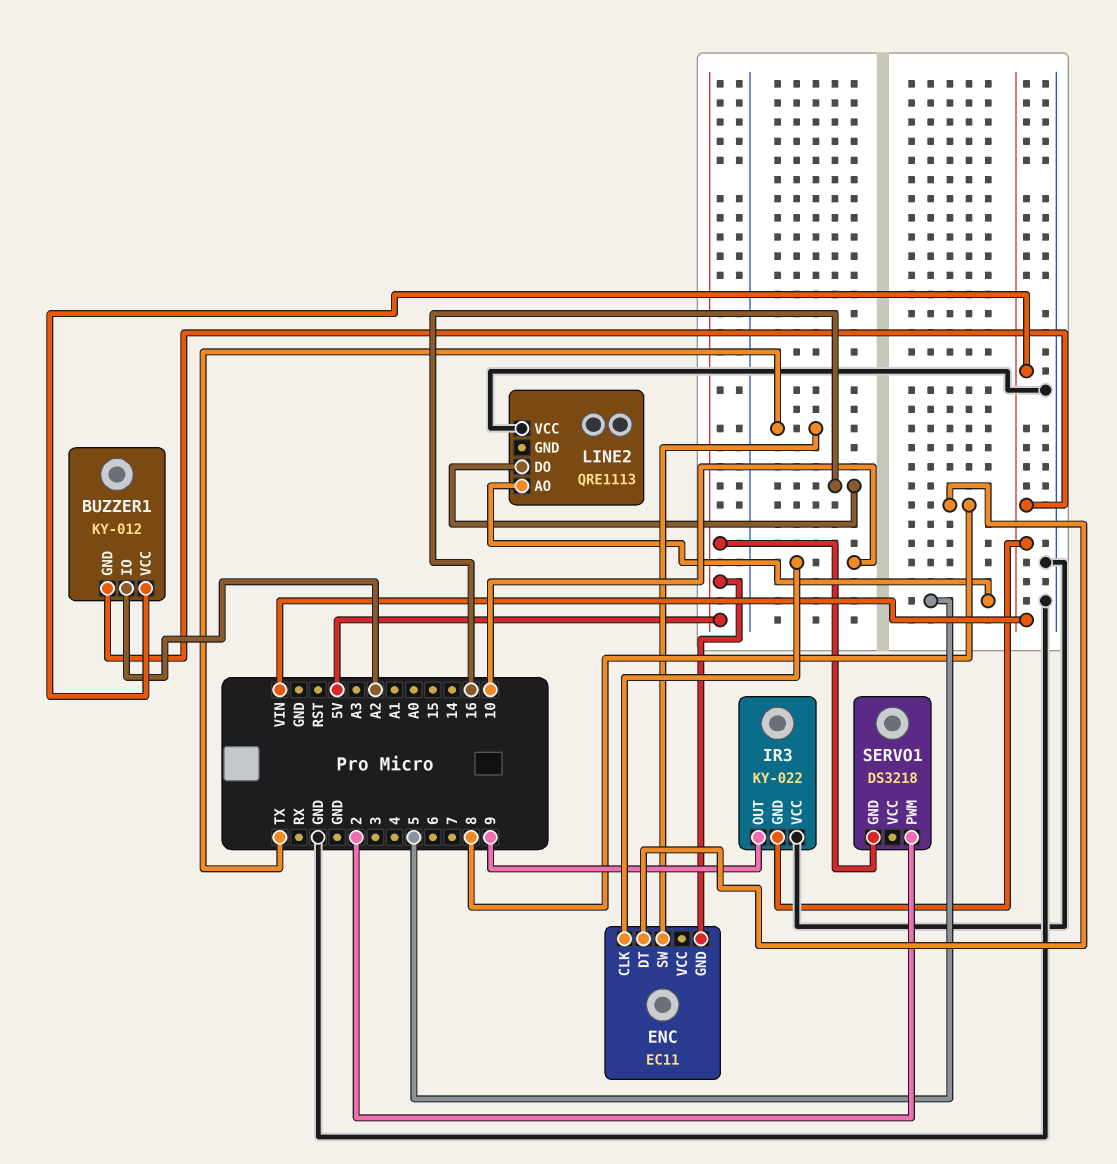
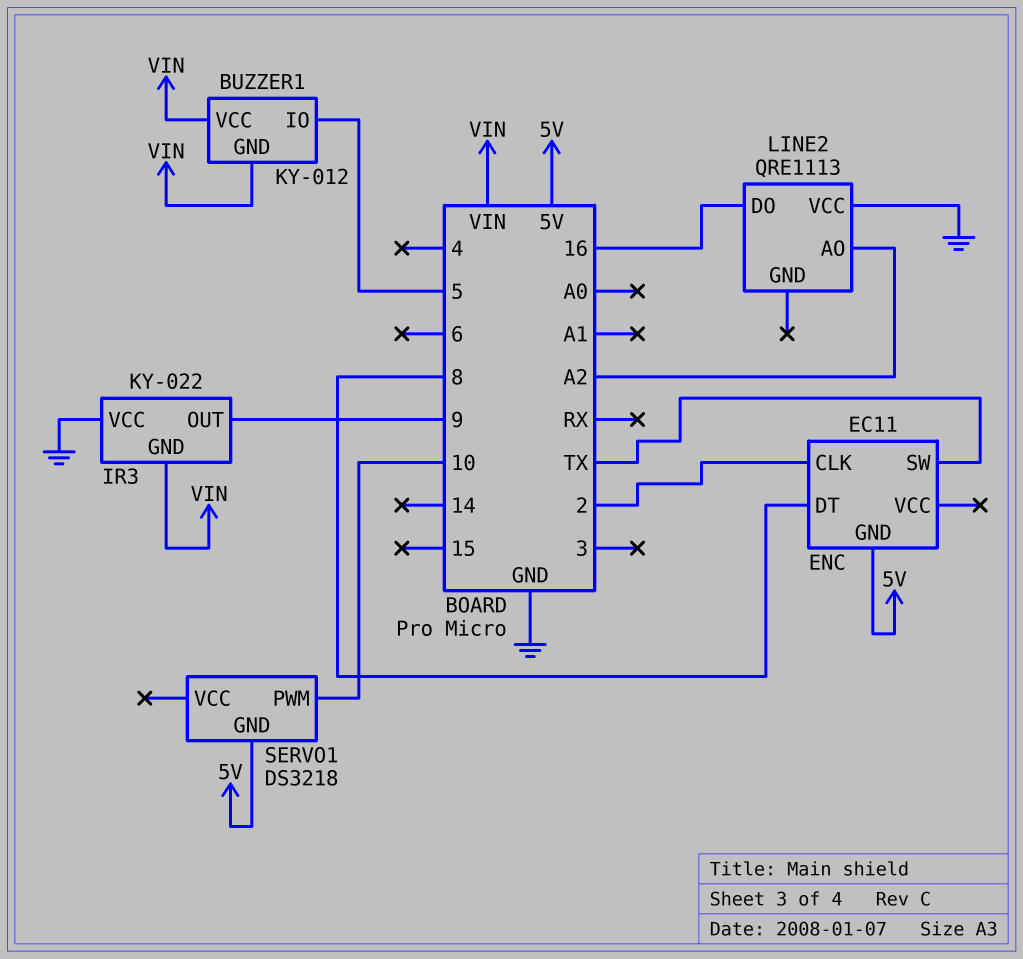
BUZZER1 pin IO: A2 -> 5
ENC pin CLK: 10 -> 2
LINE2 pin AO: 5 -> A2
SERVO1 pin PWM: 2 -> 10

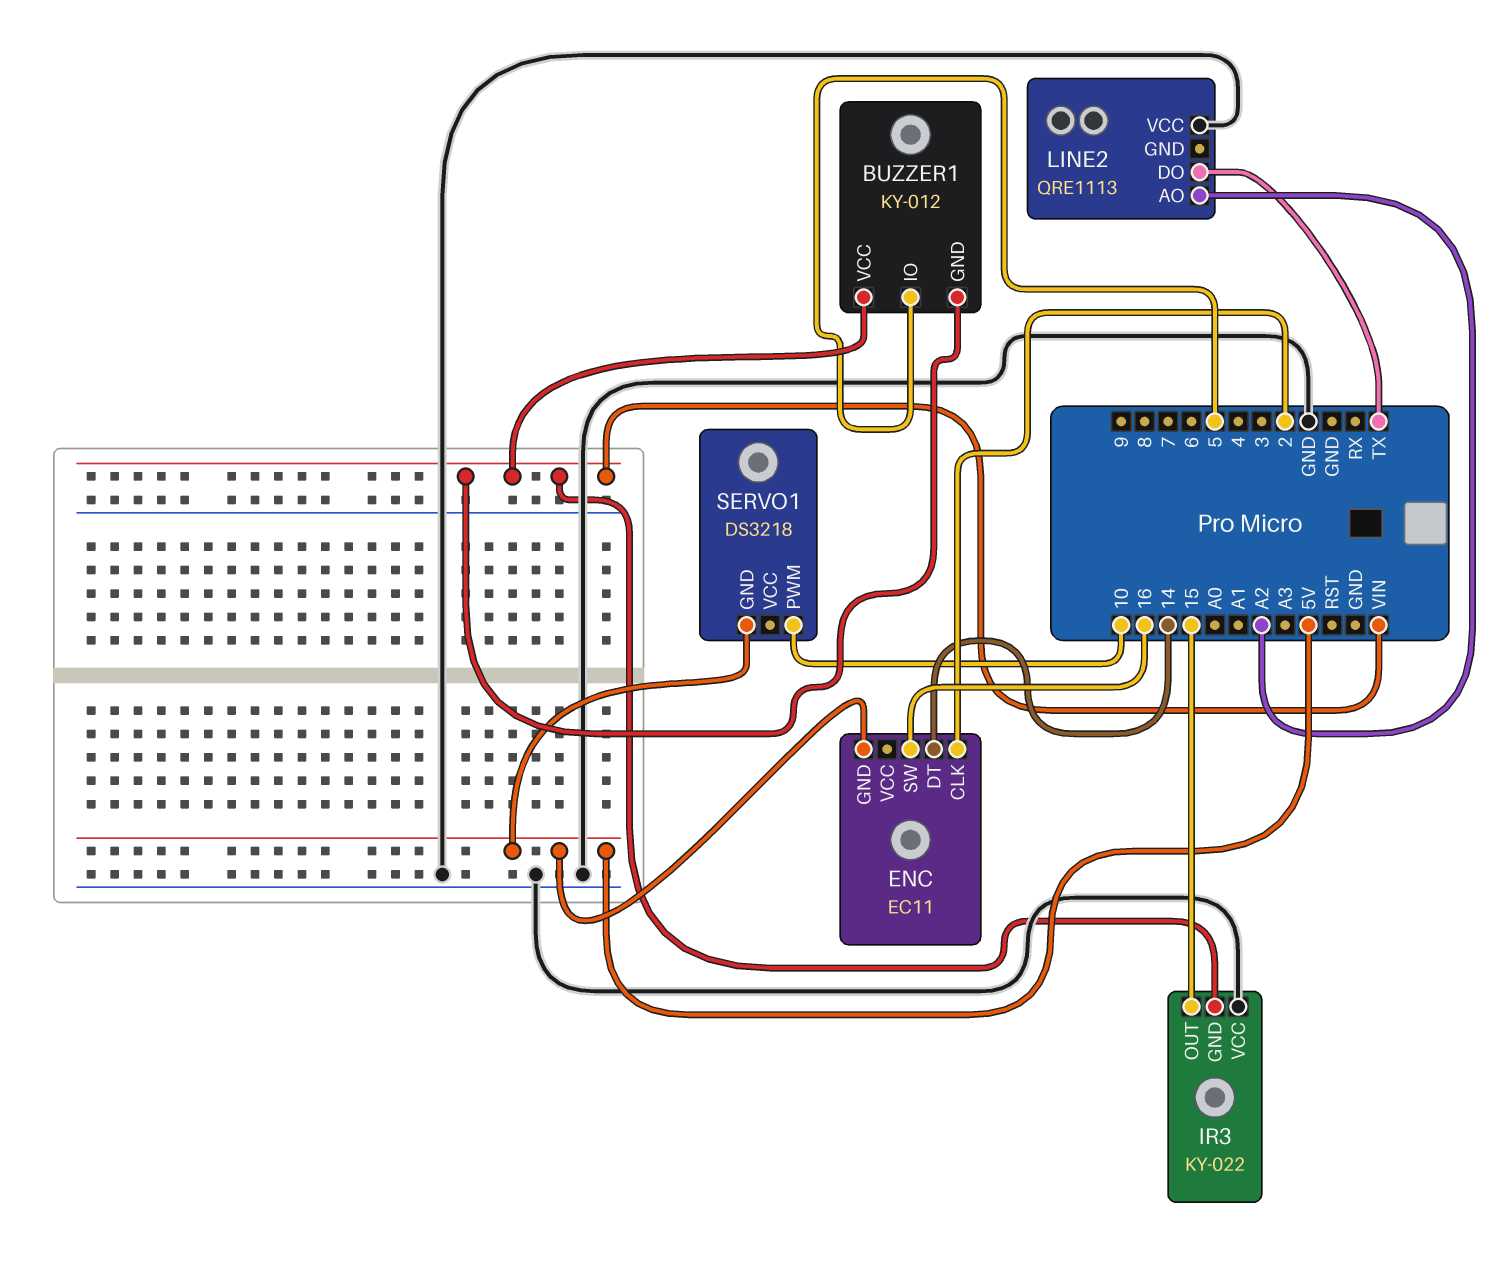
ENC pin DT: 8 -> 14
ENC pin SW: TX -> 16
IR3 pin OUT: 9 -> 15
LINE2 pin DO: 16 -> TX

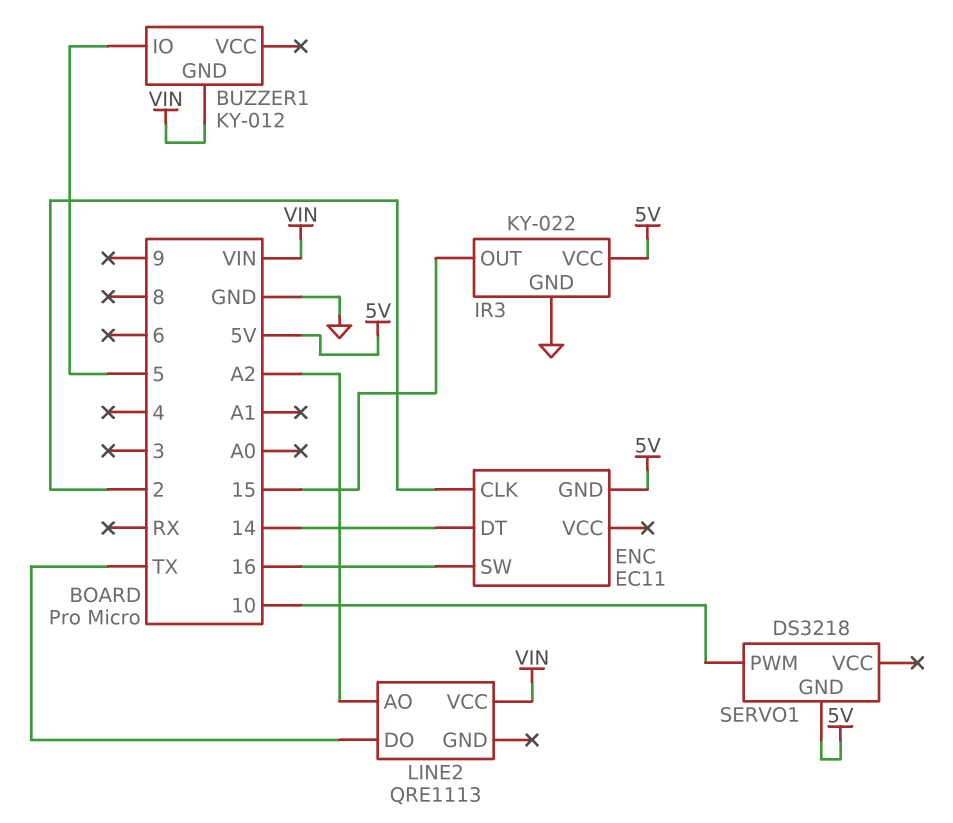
BUZZER1 pin VCC: VIN -> none
IR3 pin GND: VIN -> GND
IR3 pin VCC: GND -> 5V
LINE2 pin VCC: GND -> VIN

